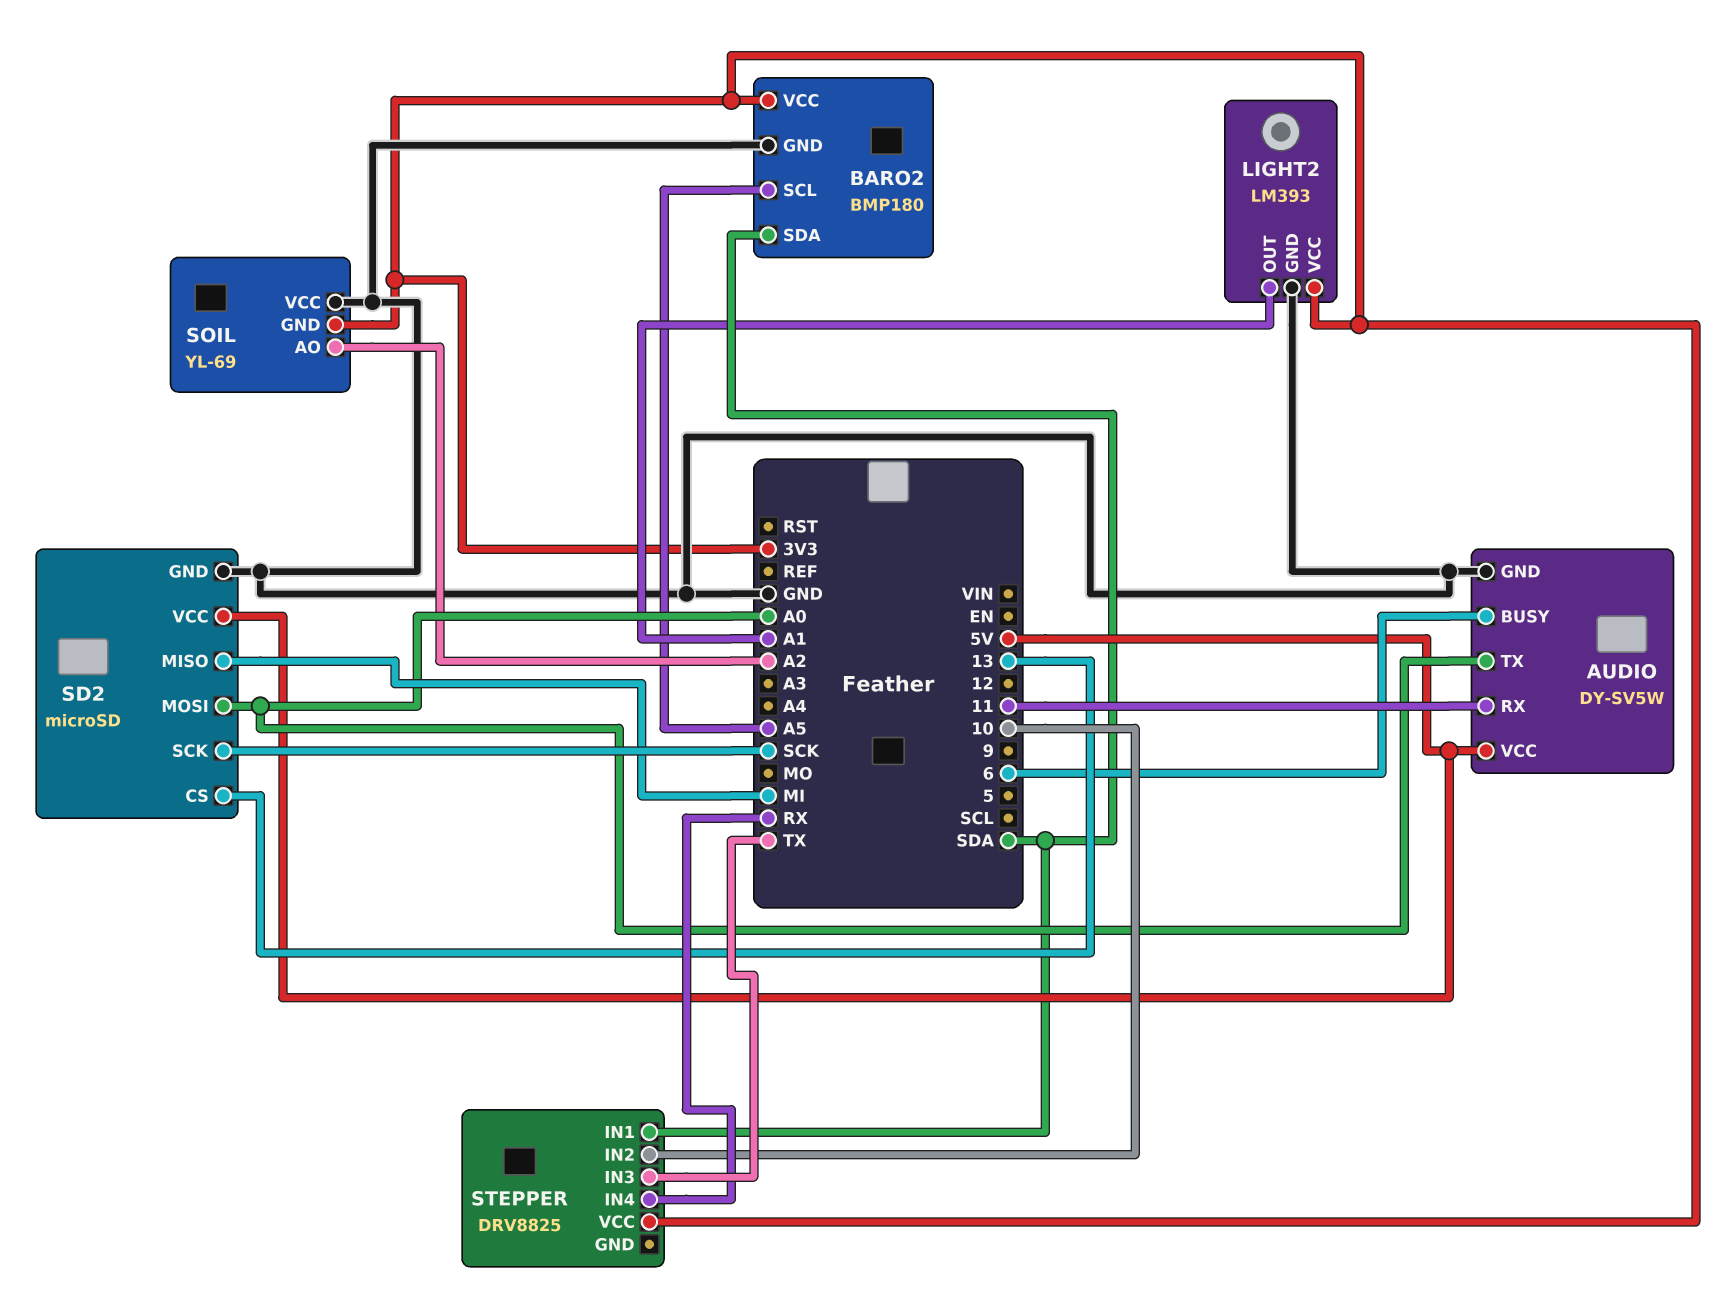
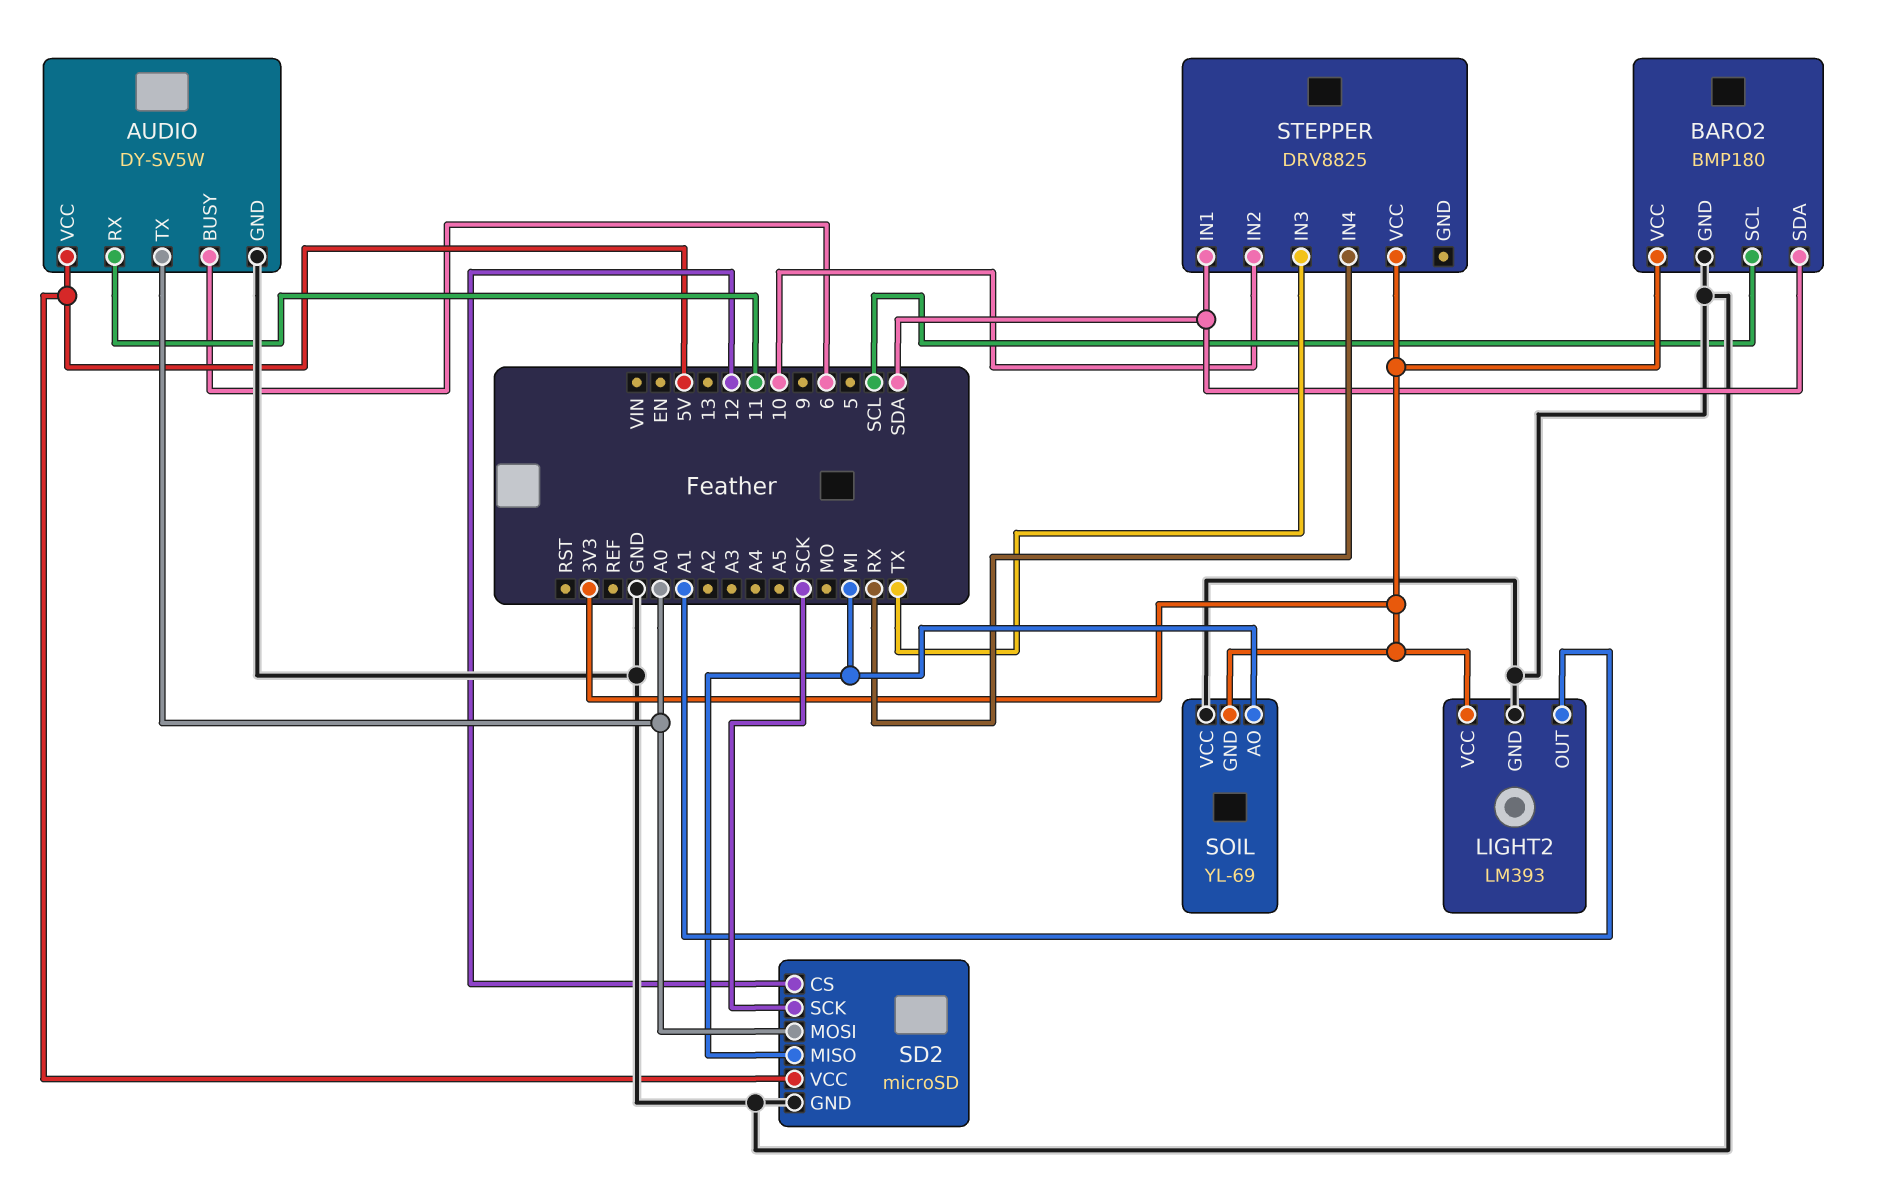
BARO2 pin SCL: A5 -> SCL
SD2 pin CS: 13 -> 12
SOIL pin AO: A2 -> MI

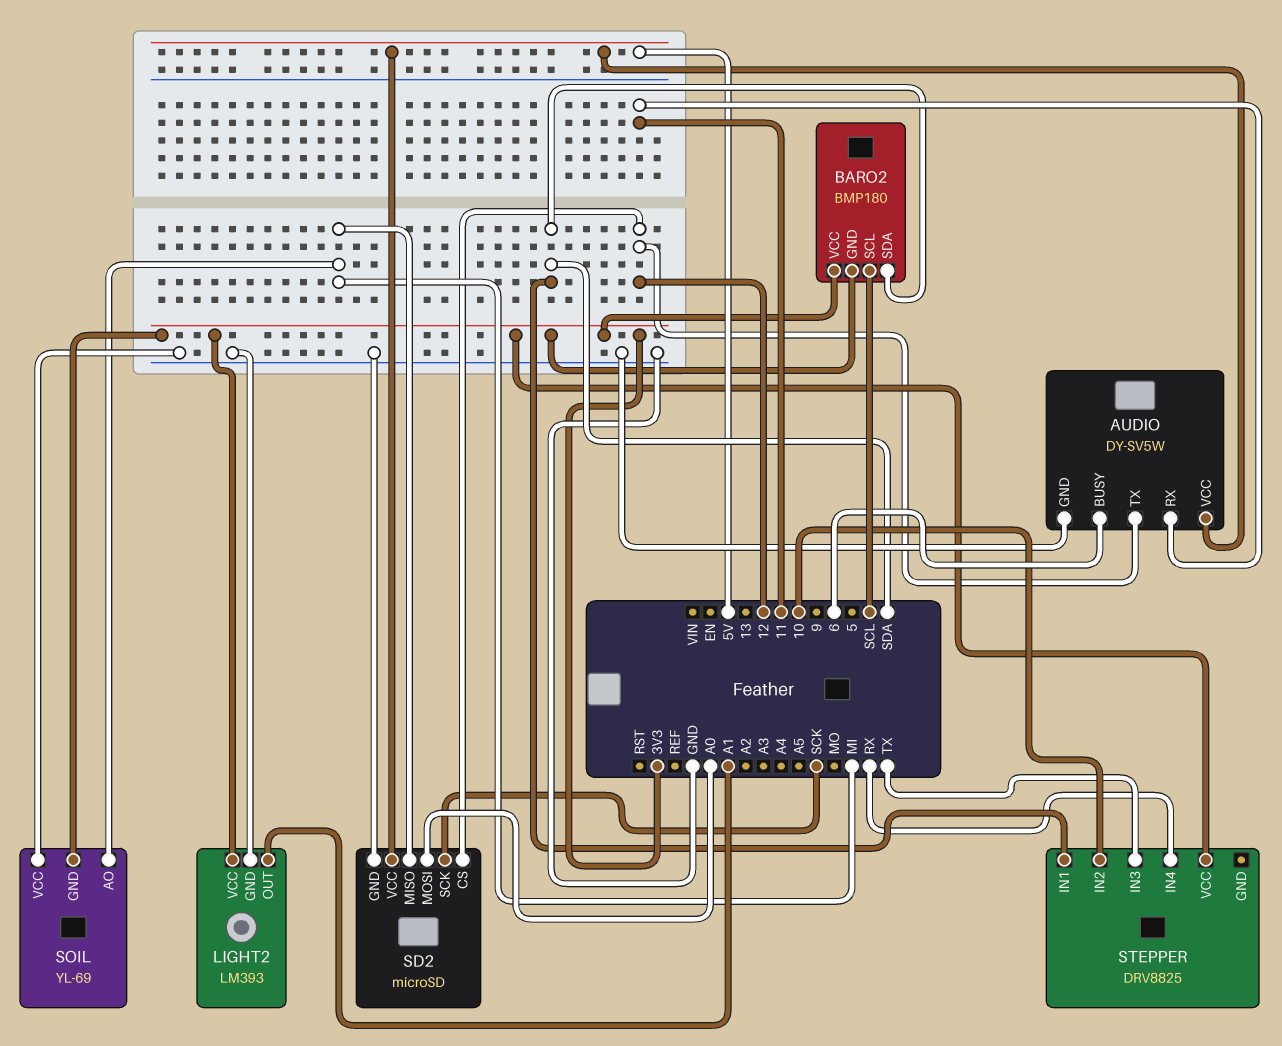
AUDIO pin TX: A0 -> 12
BARO2 pin GND: GND -> 3V3

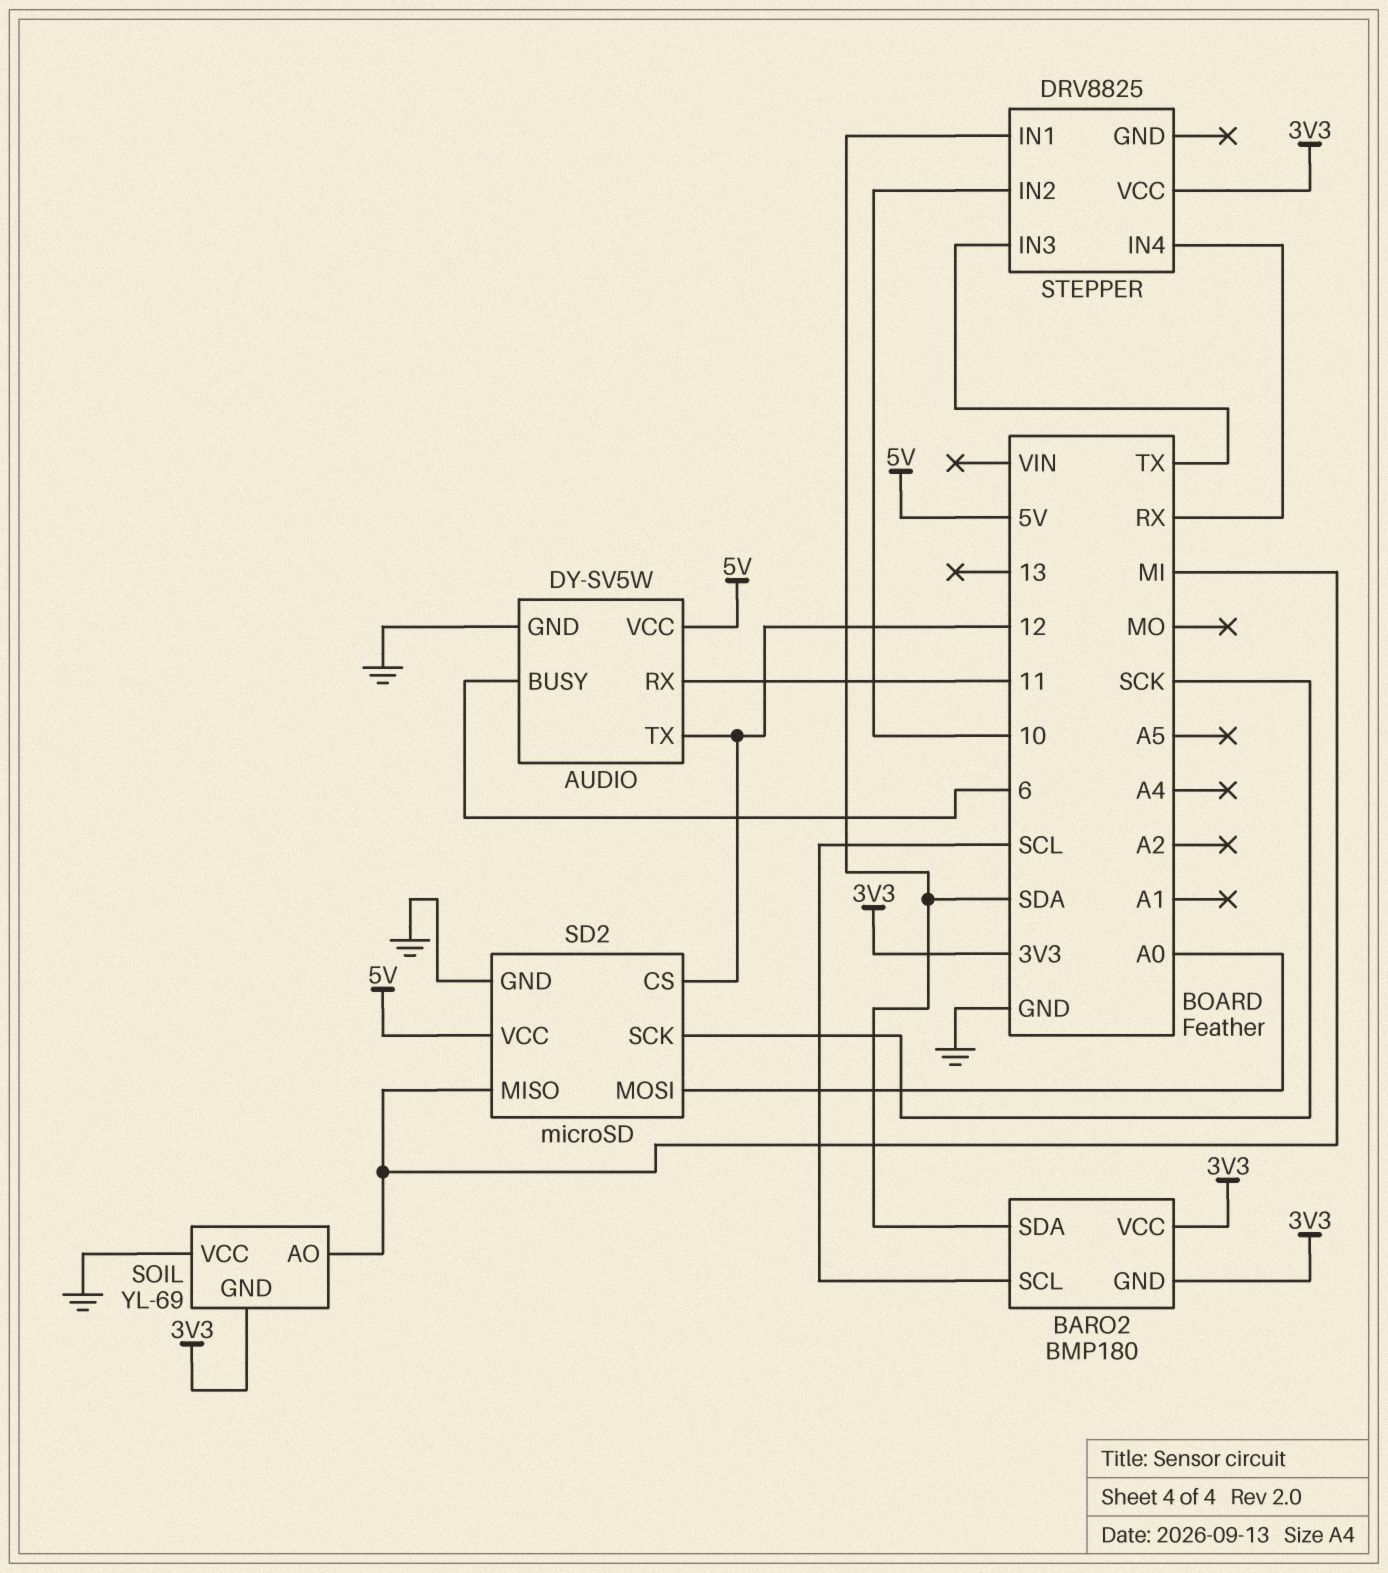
LIGHT2: LM393 -> none
LIGHT2 pin GND: GND -> none
LIGHT2 pin OUT: A1 -> none
LIGHT2 pin VCC: 3V3 -> none

